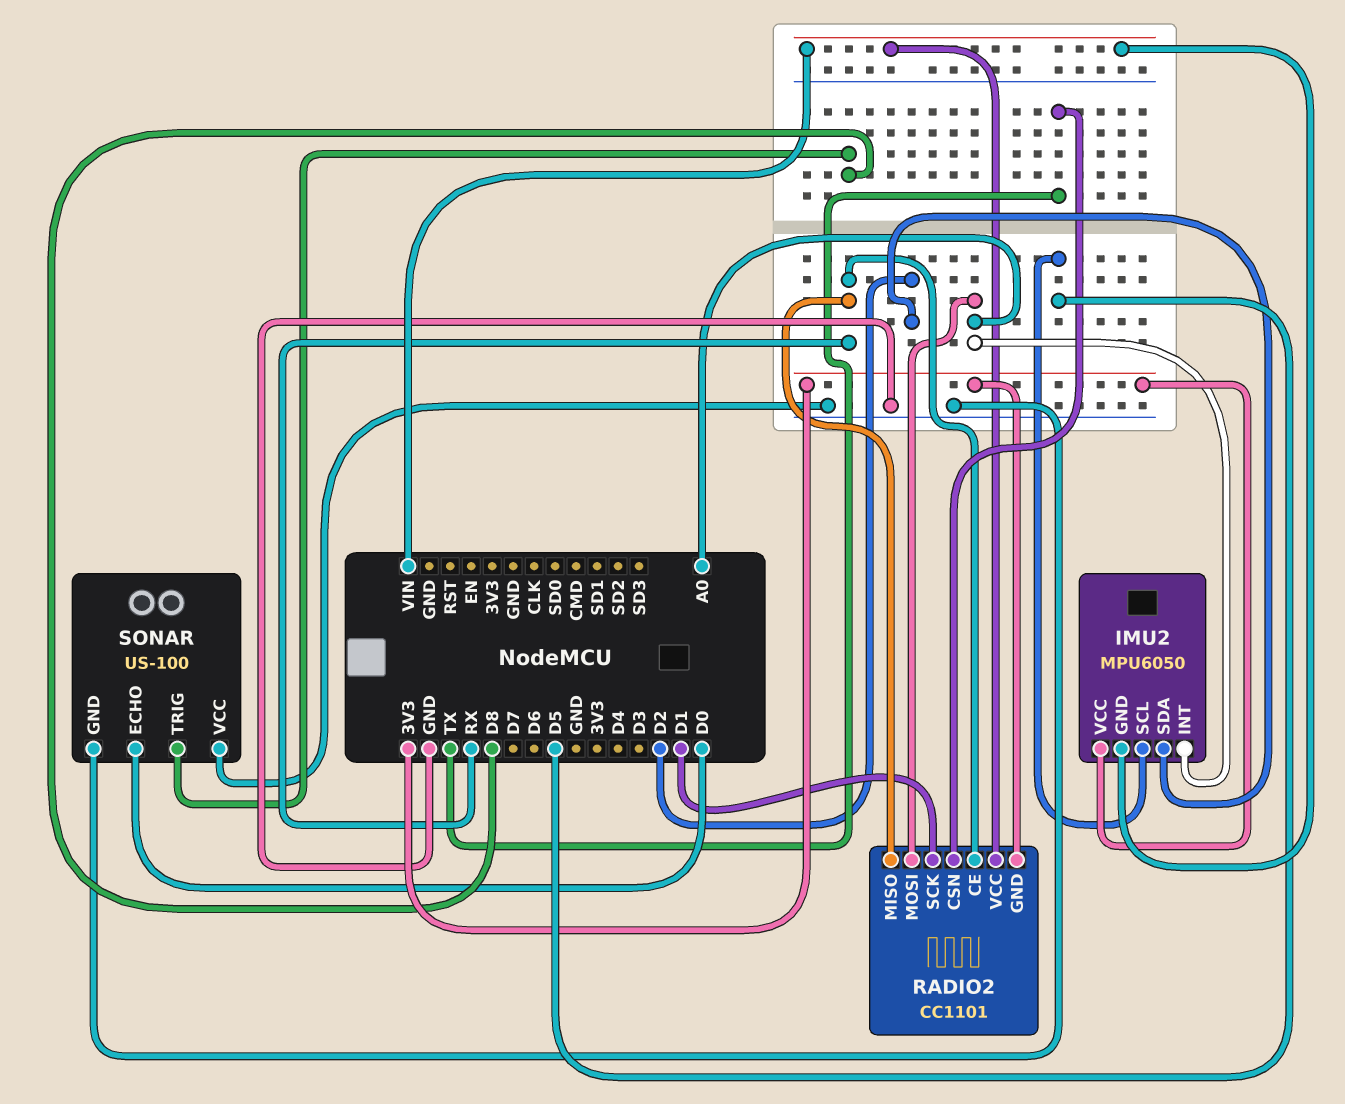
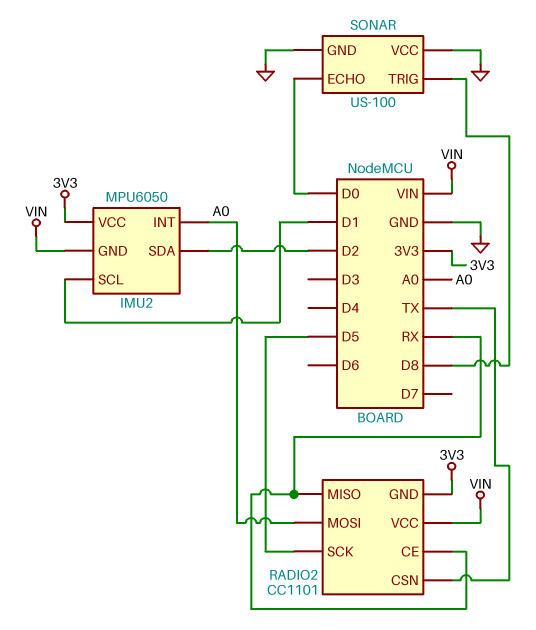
IMU2 pin SCL: D5 -> D1
RADIO2 pin SCK: D1 -> D5

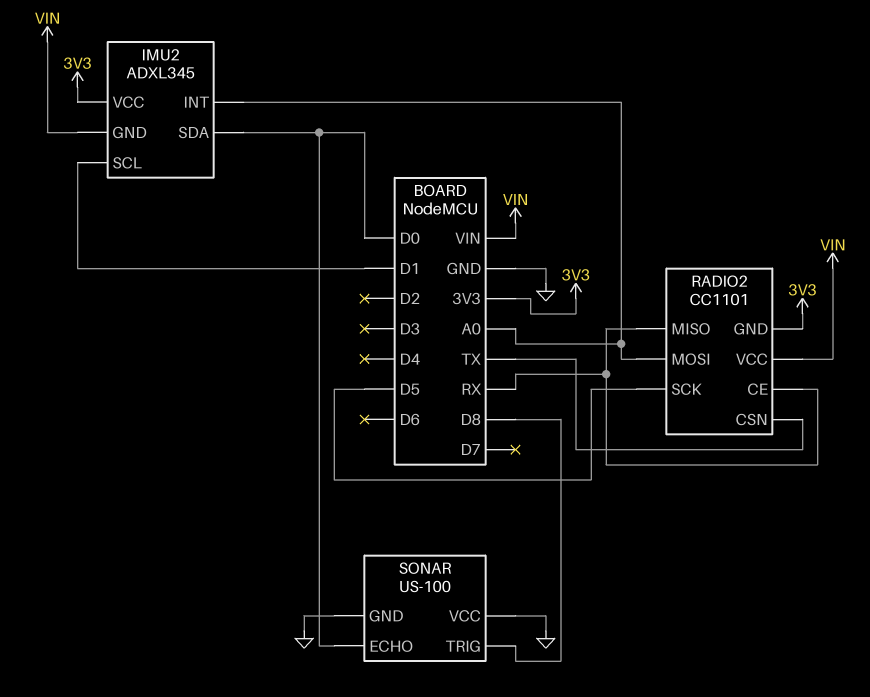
IMU2: MPU6050 -> ADXL345
IMU2 pin SDA: D2 -> D0

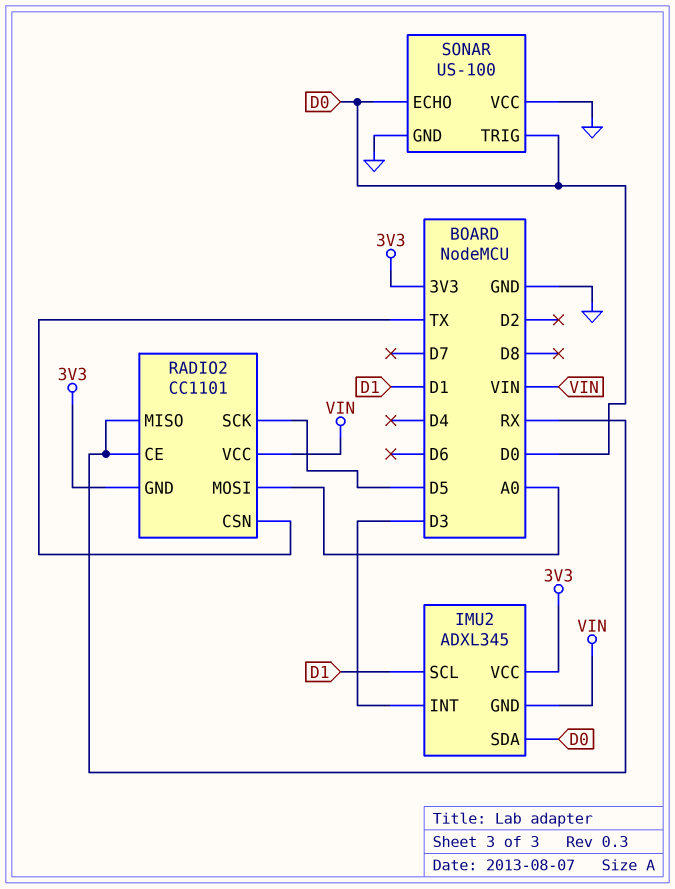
IMU2 pin INT: A0 -> D3
SONAR pin TRIG: D8 -> D0

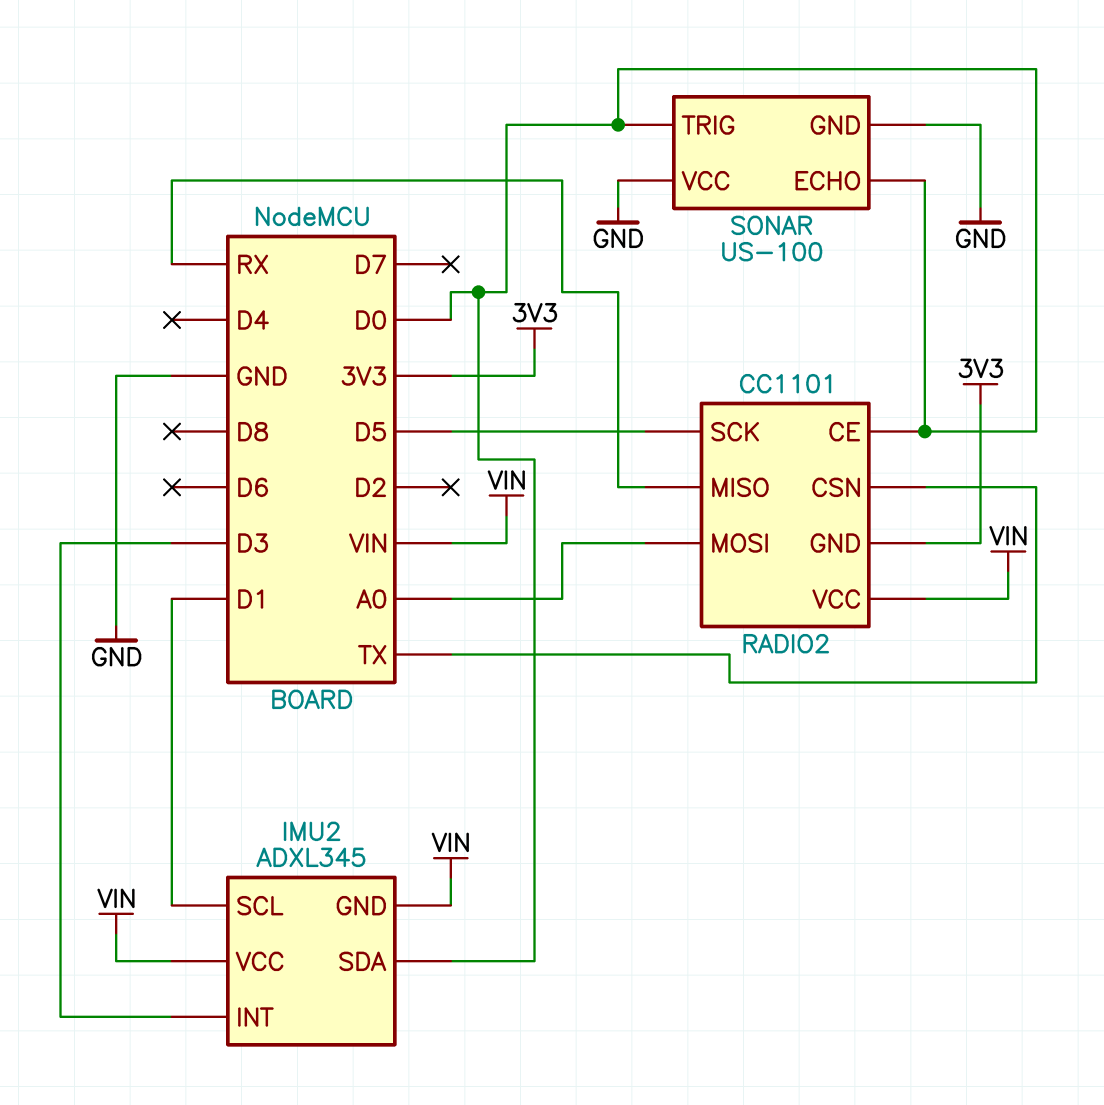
IMU2 pin VCC: 3V3 -> VIN
RADIO2 pin CE: RX -> D0

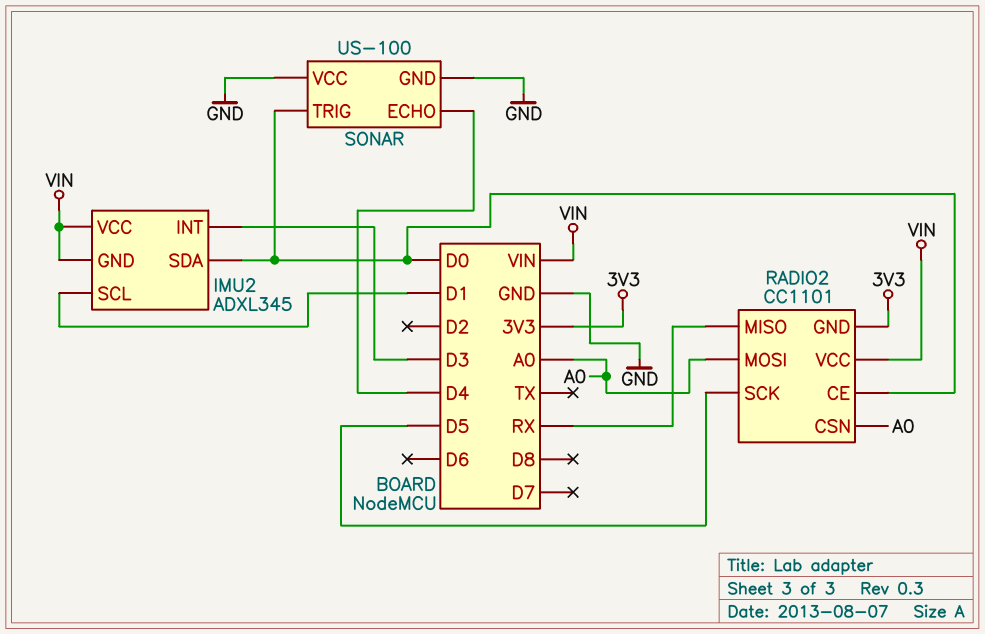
RADIO2 pin CSN: TX -> A0
SONAR pin ECHO: D0 -> D4

